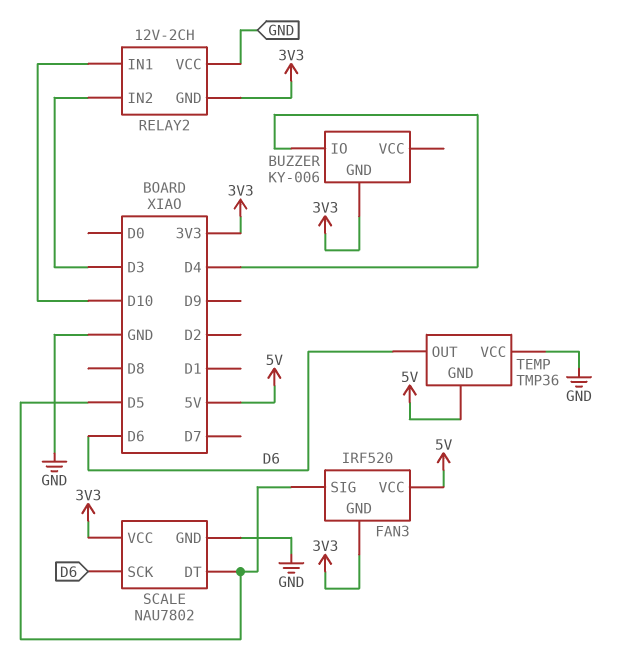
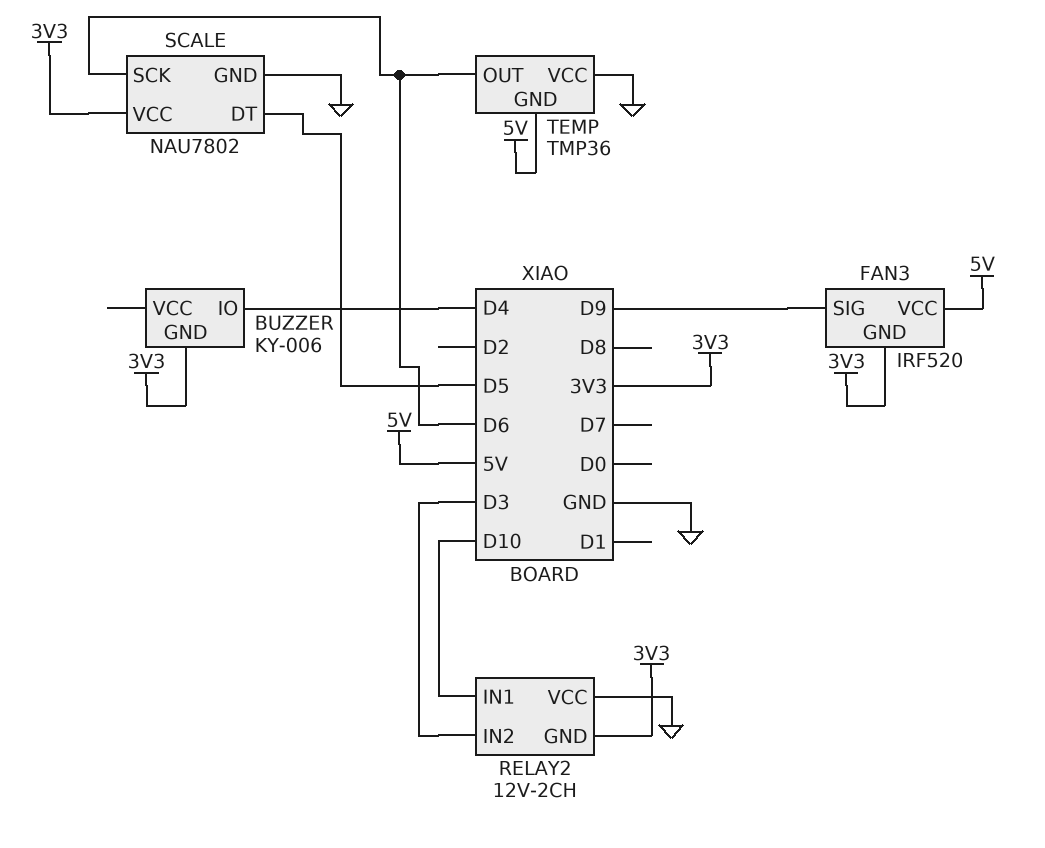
FAN3 pin SIG: D5 -> D9

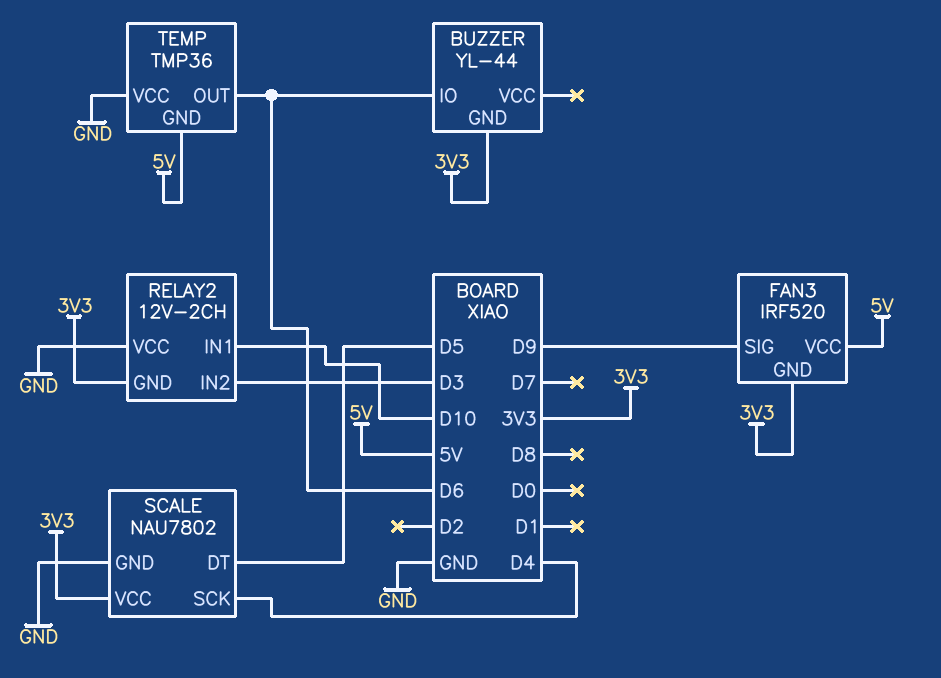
BUZZER: KY-006 -> YL-44
BUZZER pin IO: D4 -> D6
SCALE pin SCK: D6 -> D4

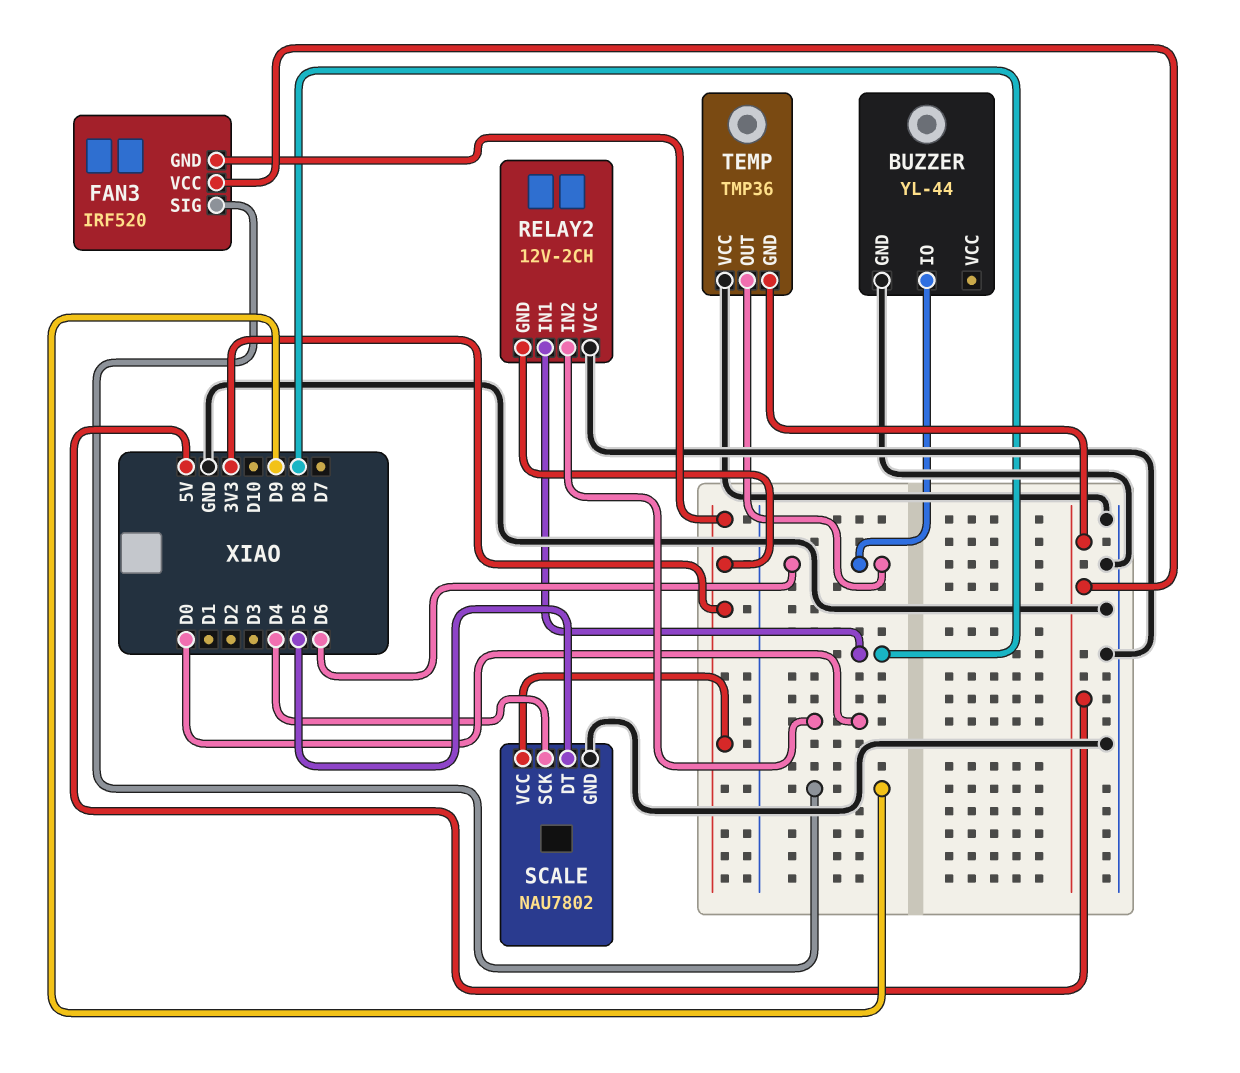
BUZZER pin GND: 3V3 -> GND
RELAY2 pin IN1: D10 -> D8
RELAY2 pin IN2: D3 -> D0

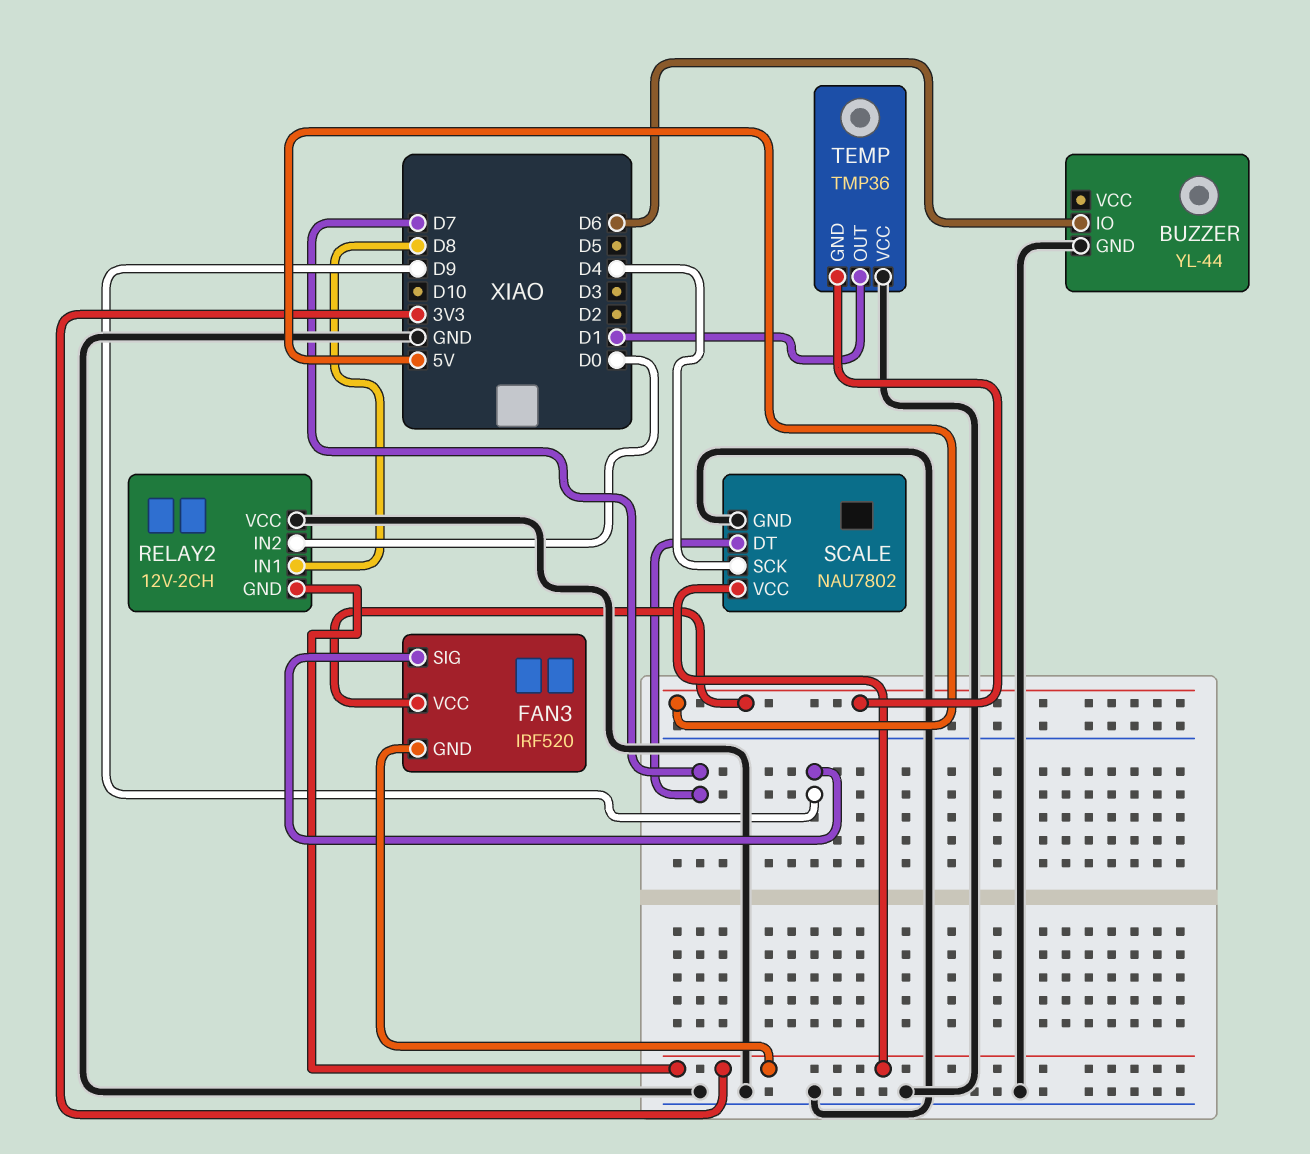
SCALE pin DT: D5 -> D7
TEMP pin OUT: D6 -> D1

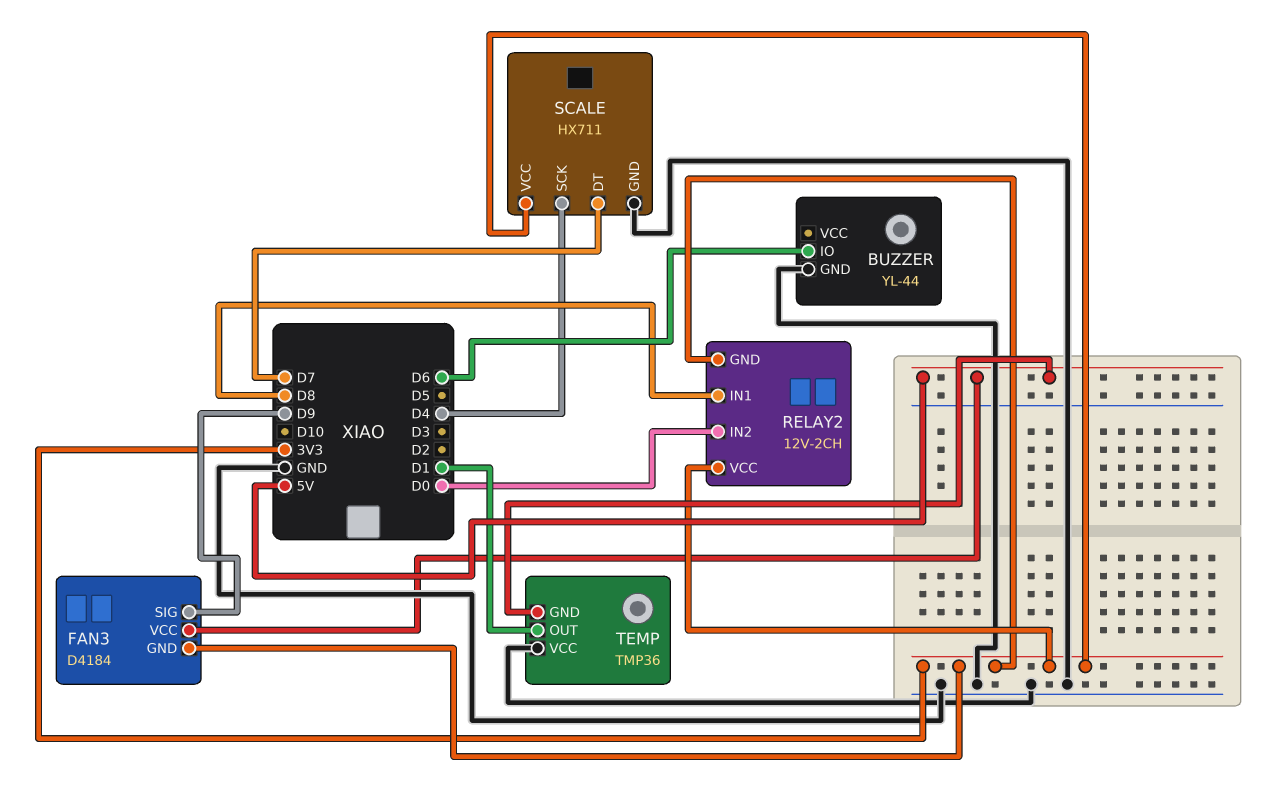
FAN3: IRF520 -> D4184
RELAY2 pin VCC: GND -> 3V3
SCALE: NAU7802 -> HX711

